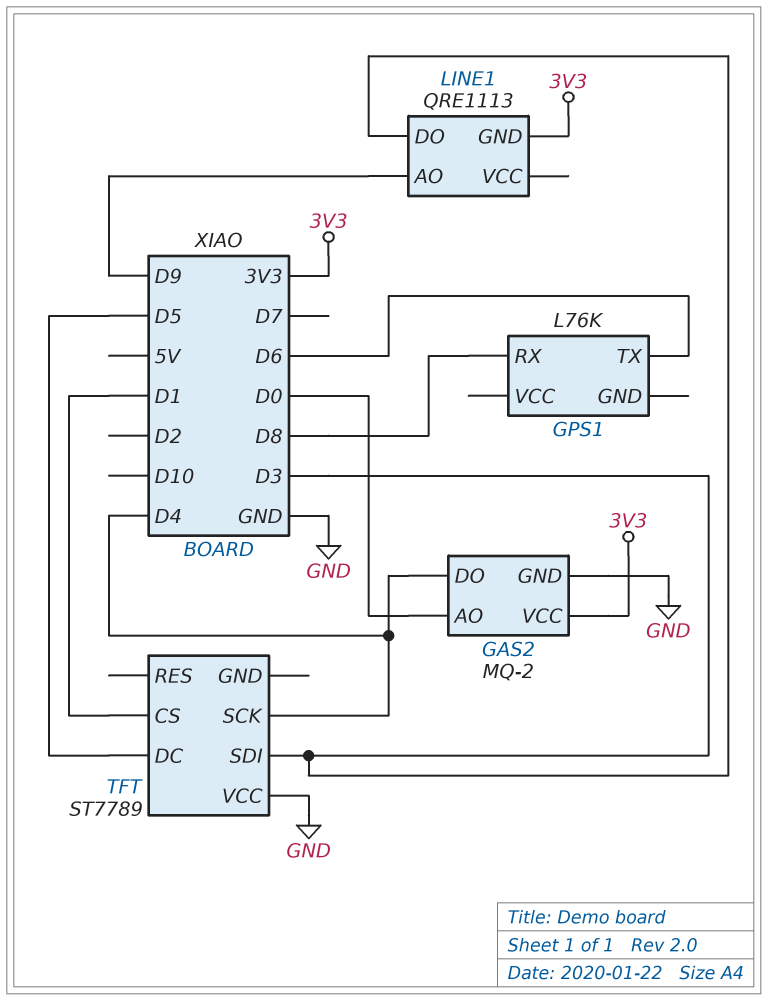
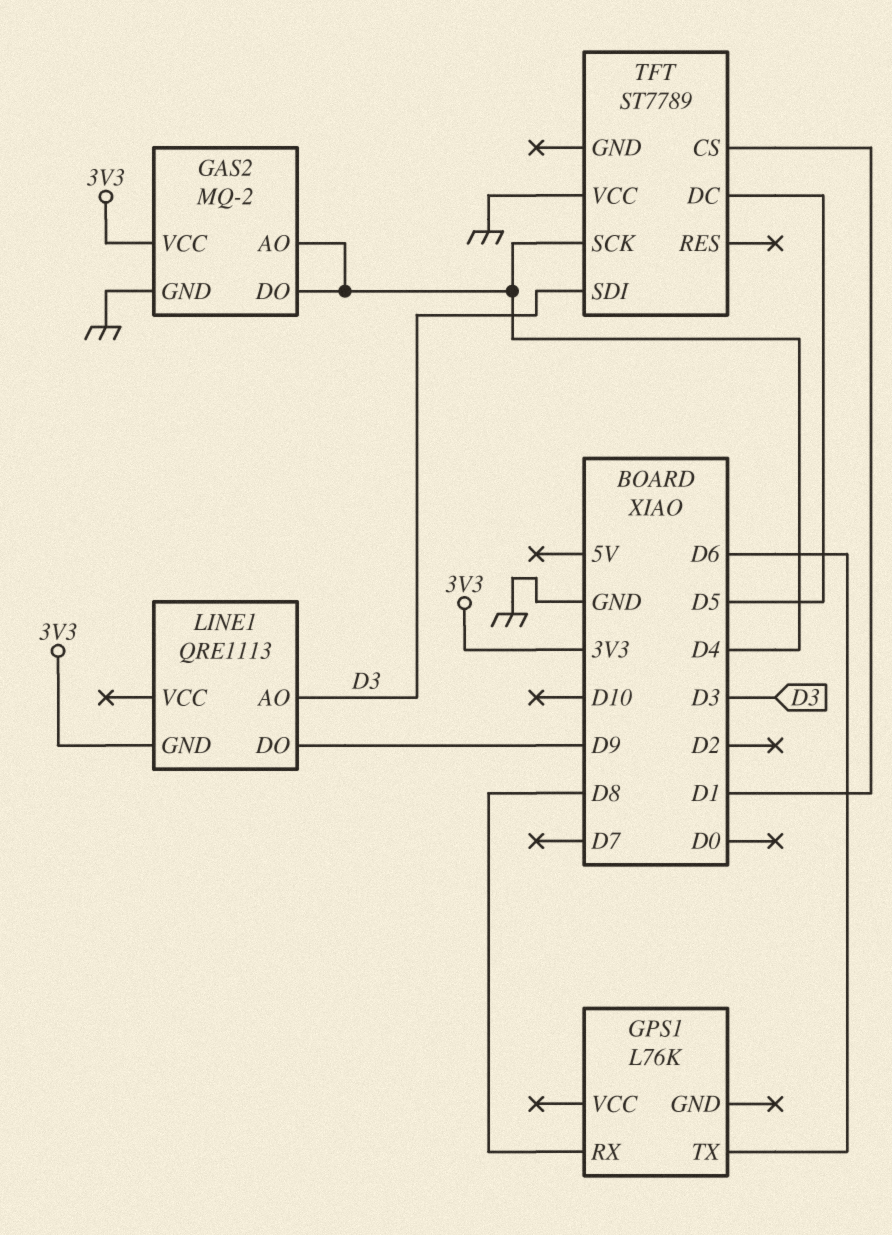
GAS2 pin AO: D0 -> D4
LINE1 pin AO: D9 -> D3
LINE1 pin DO: D3 -> D9

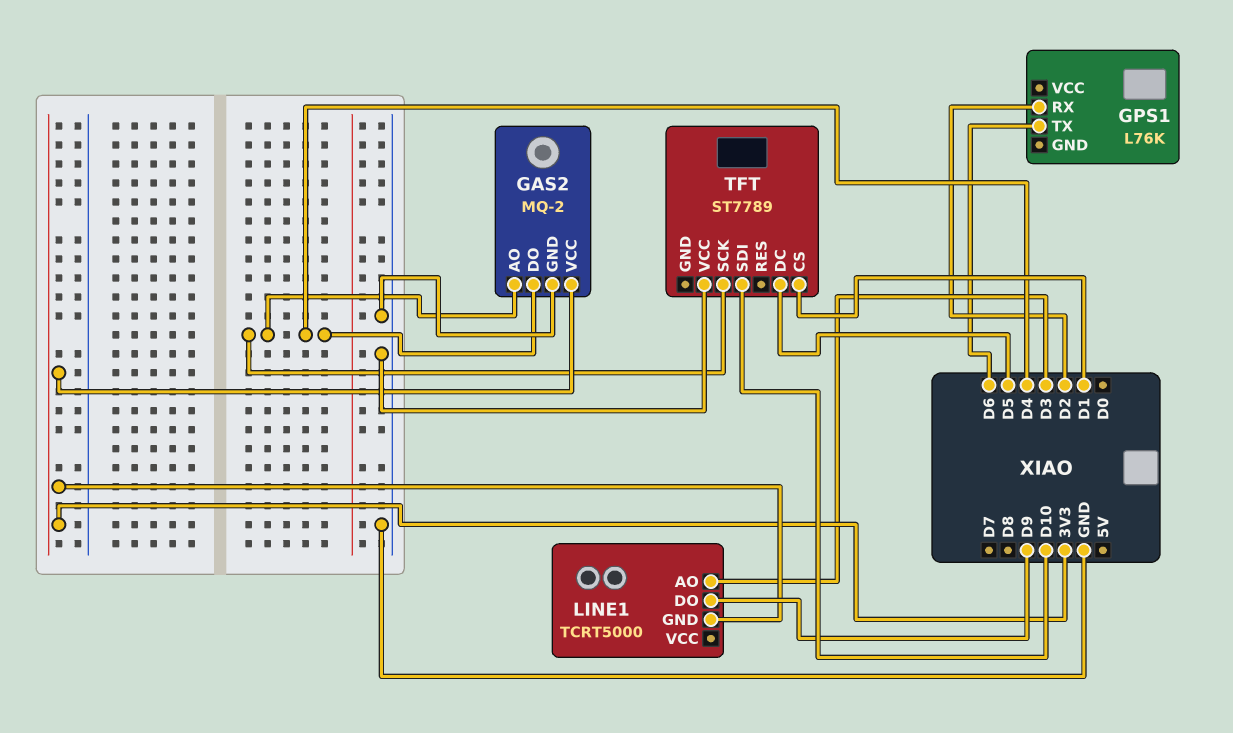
GPS1 pin RX: D8 -> D2
LINE1: QRE1113 -> TCRT5000
TFT pin SDI: D3 -> D10

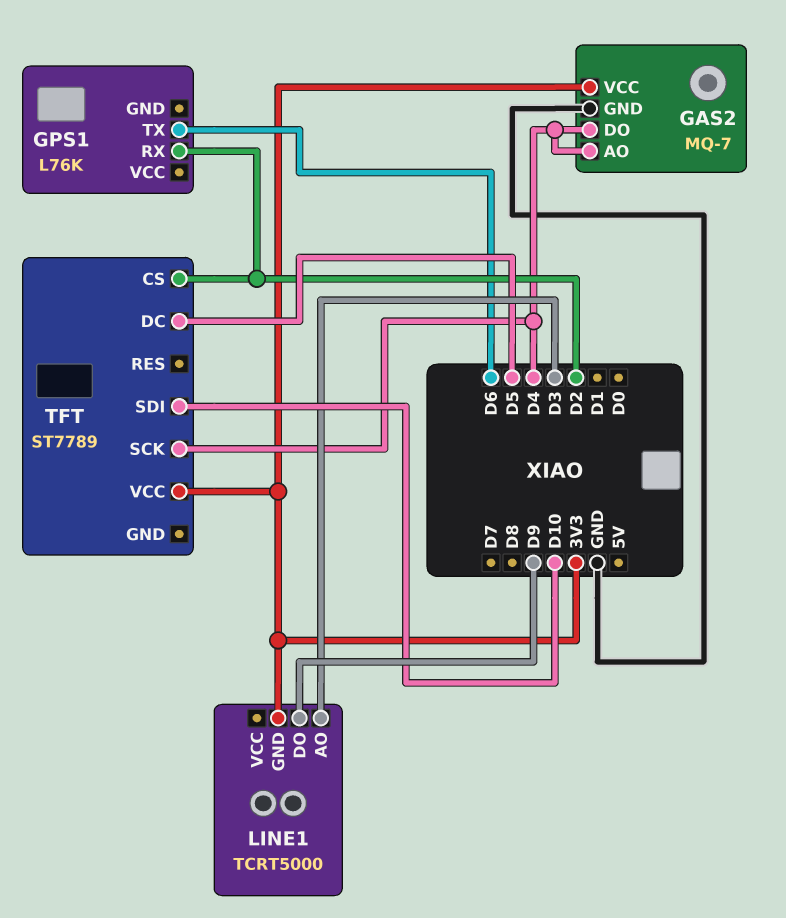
GAS2: MQ-2 -> MQ-7
TFT pin CS: D1 -> D2
TFT pin VCC: GND -> 3V3

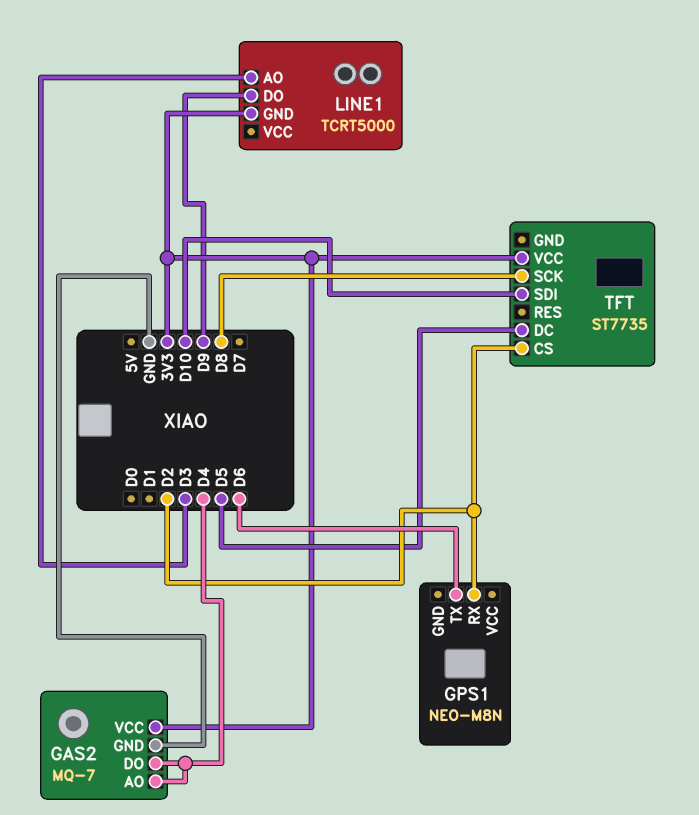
GPS1: L76K -> NEO-M8N
TFT: ST7789 -> ST7735
TFT pin SCK: D4 -> D8

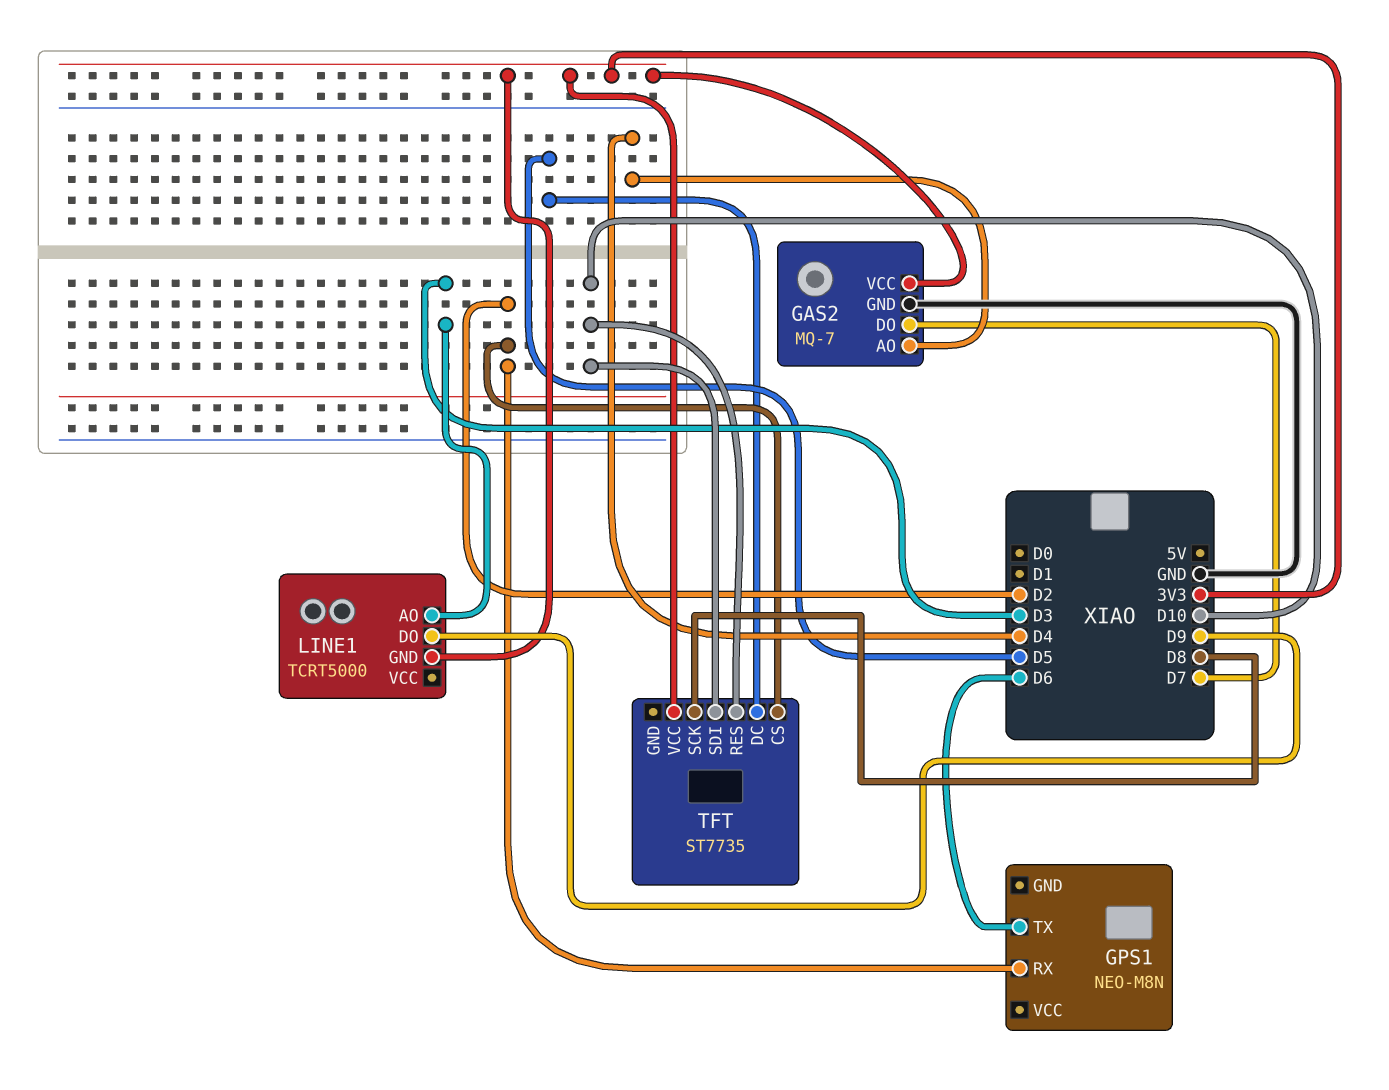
GAS2 pin DO: D4 -> D7
TFT pin RES: none -> D10

